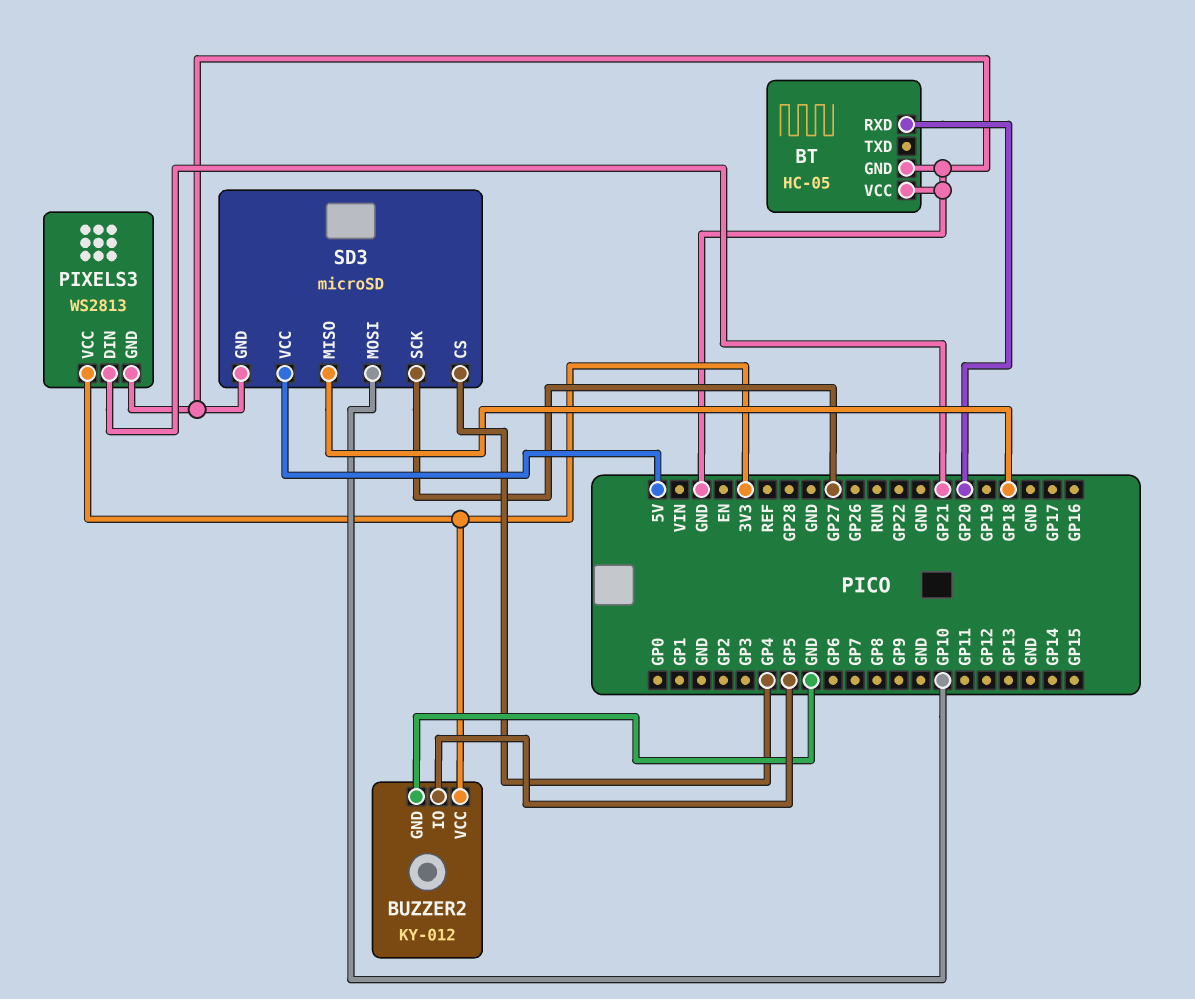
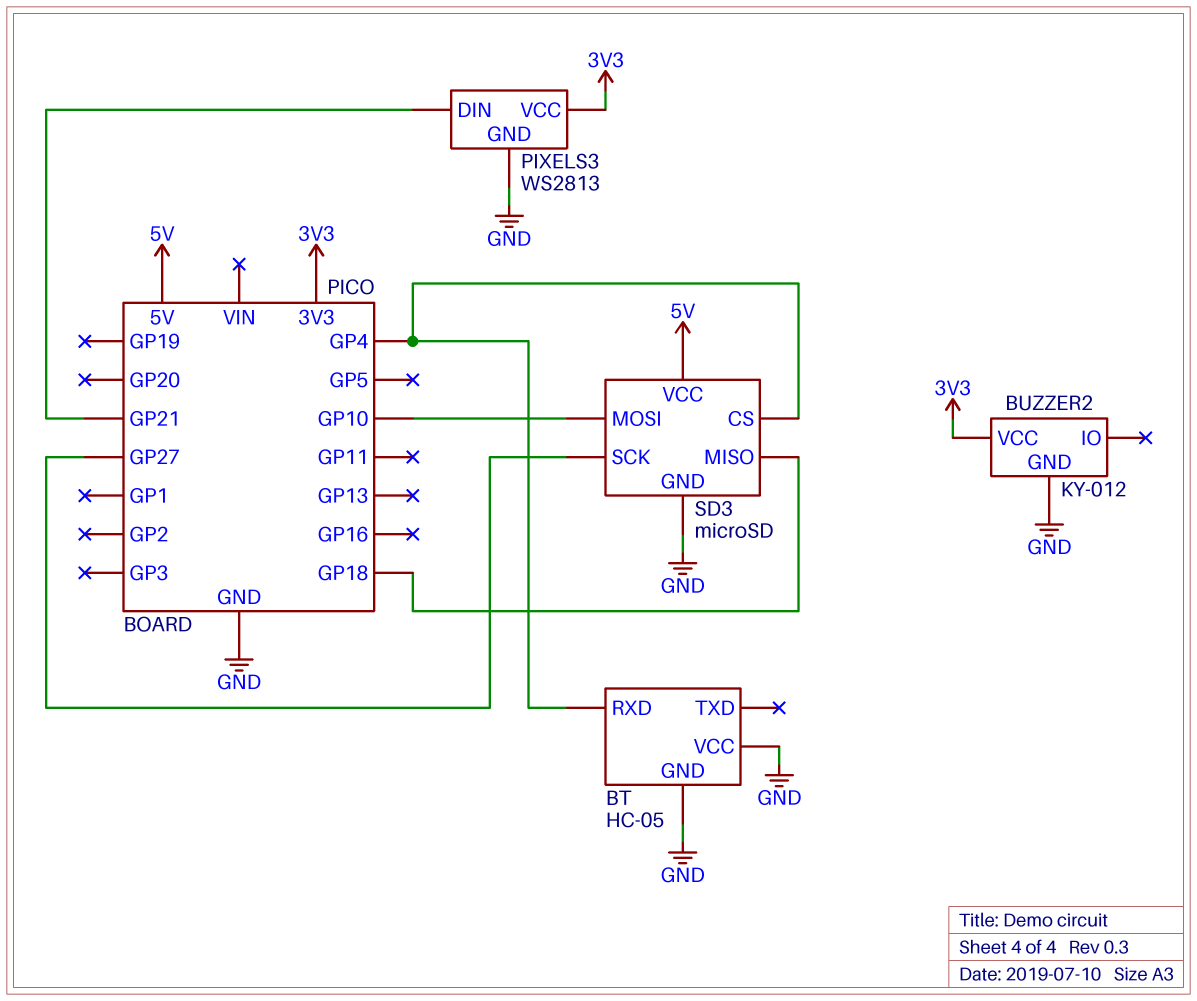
BT pin RXD: GP20 -> GP4
BUZZER2 pin IO: GP5 -> none

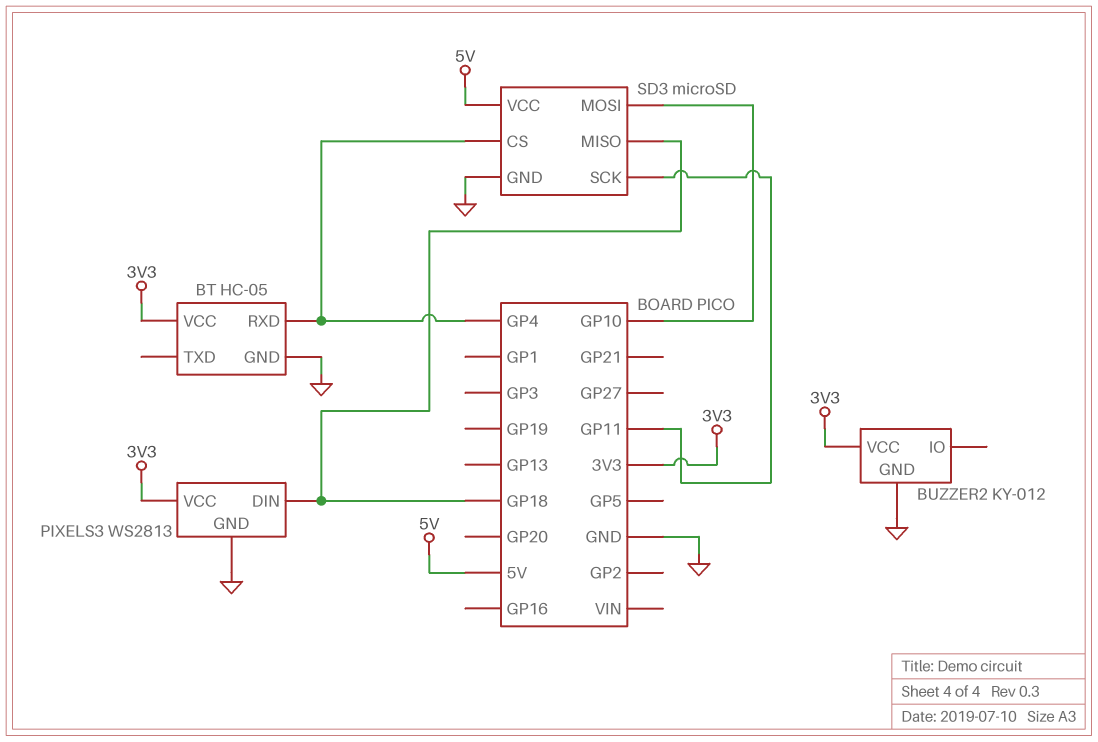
BT pin VCC: GND -> 3V3
PIXELS3 pin DIN: GP21 -> GP18
SD3 pin SCK: GP27 -> GP11

